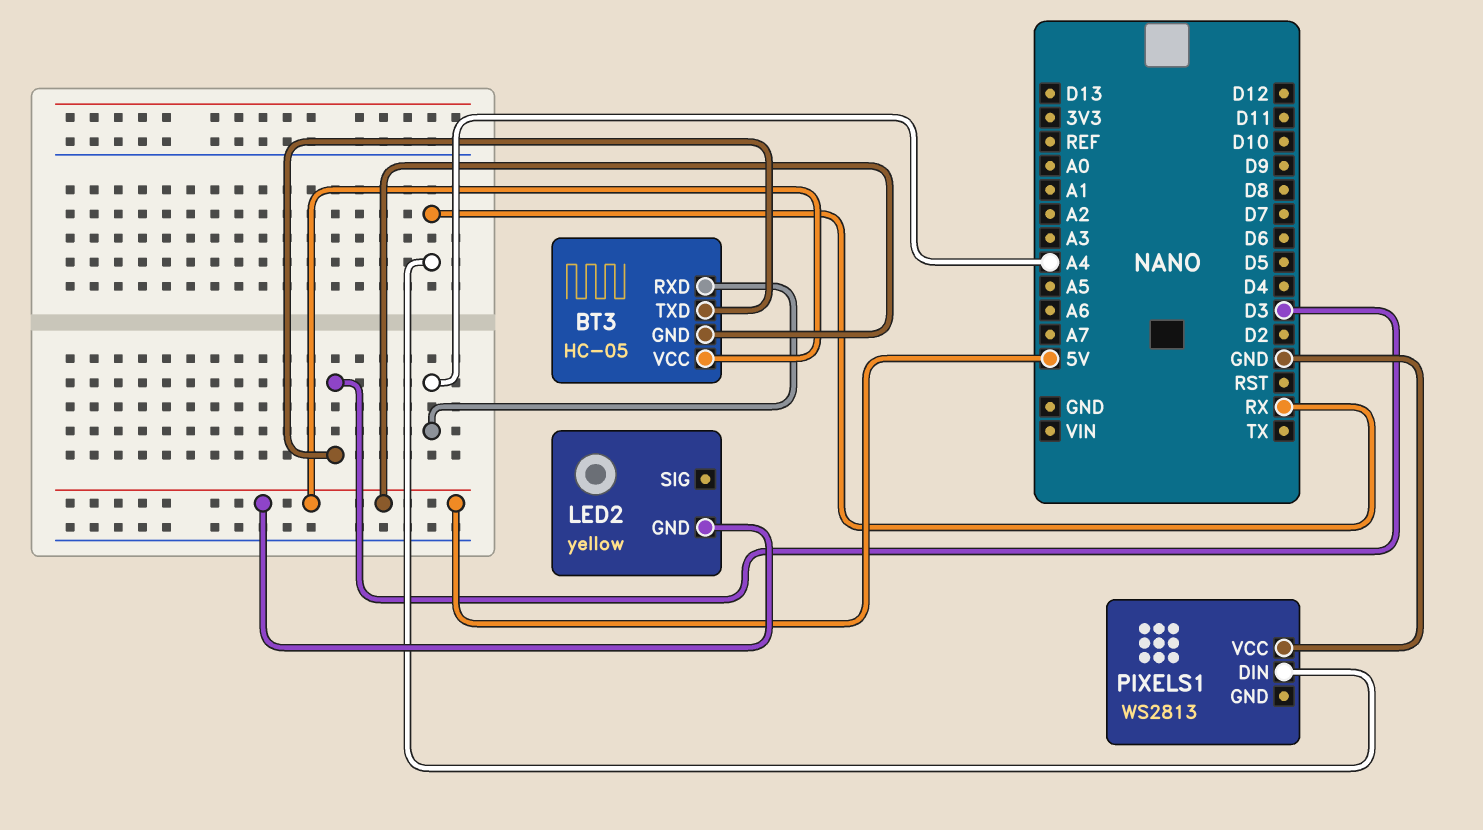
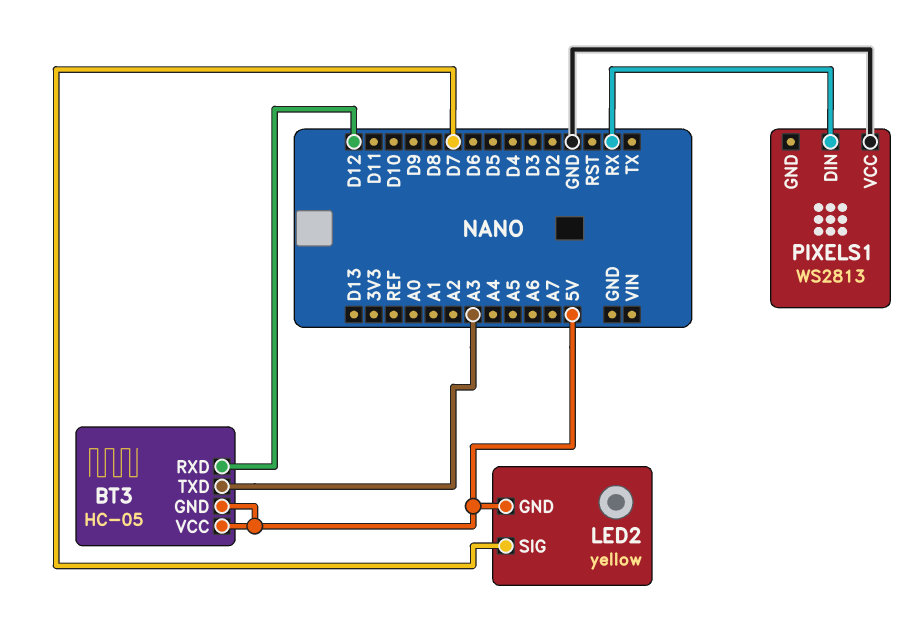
BT3 pin RXD: A4 -> D12
BT3 pin TXD: D3 -> A3
LED2 pin SIG: none -> D7

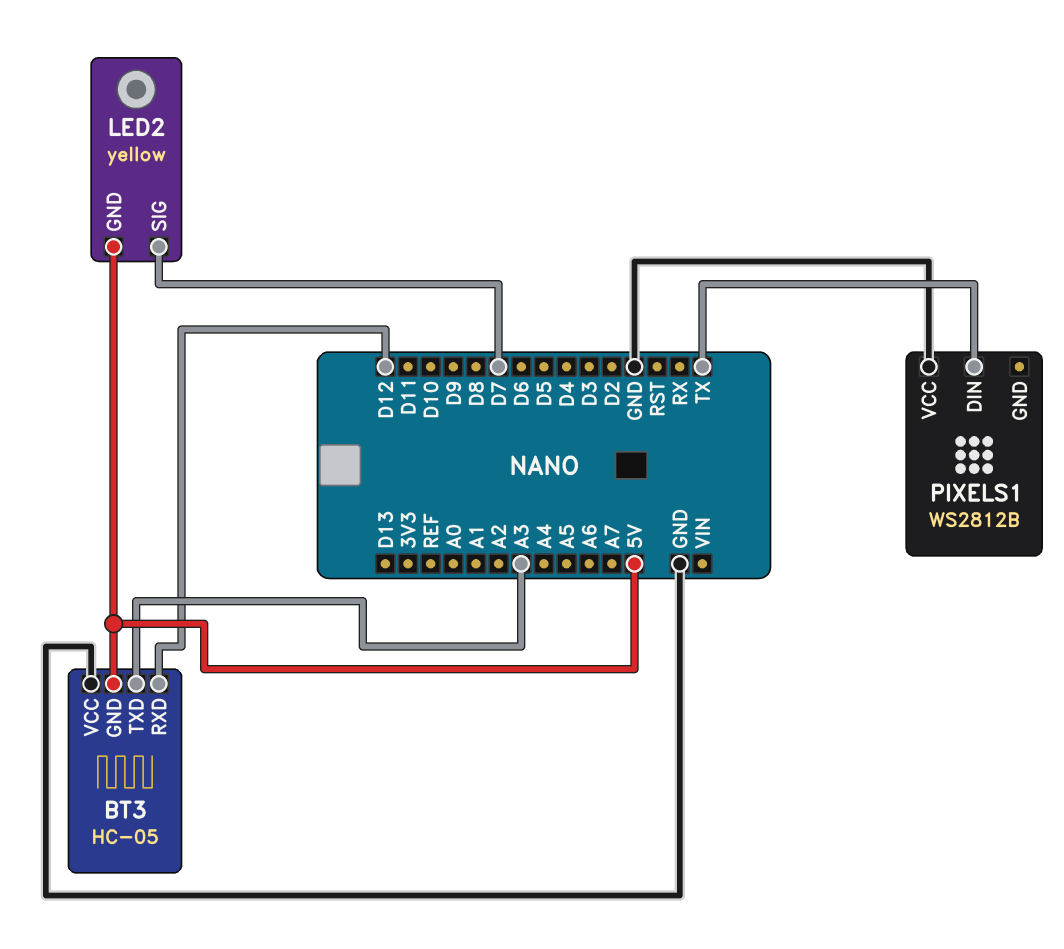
BT3 pin VCC: 5V -> GND
PIXELS1: WS2813 -> WS2812B
PIXELS1 pin DIN: RX -> TX

